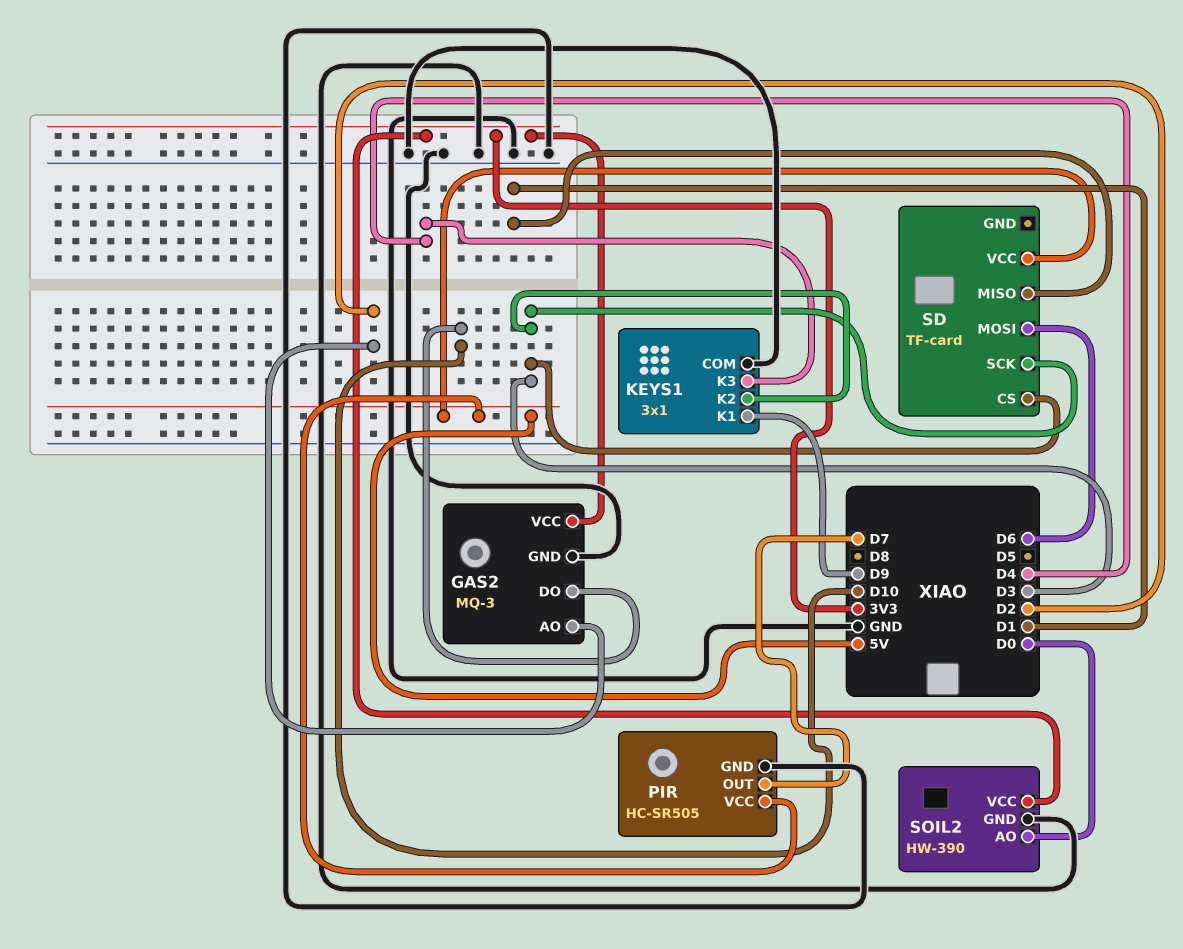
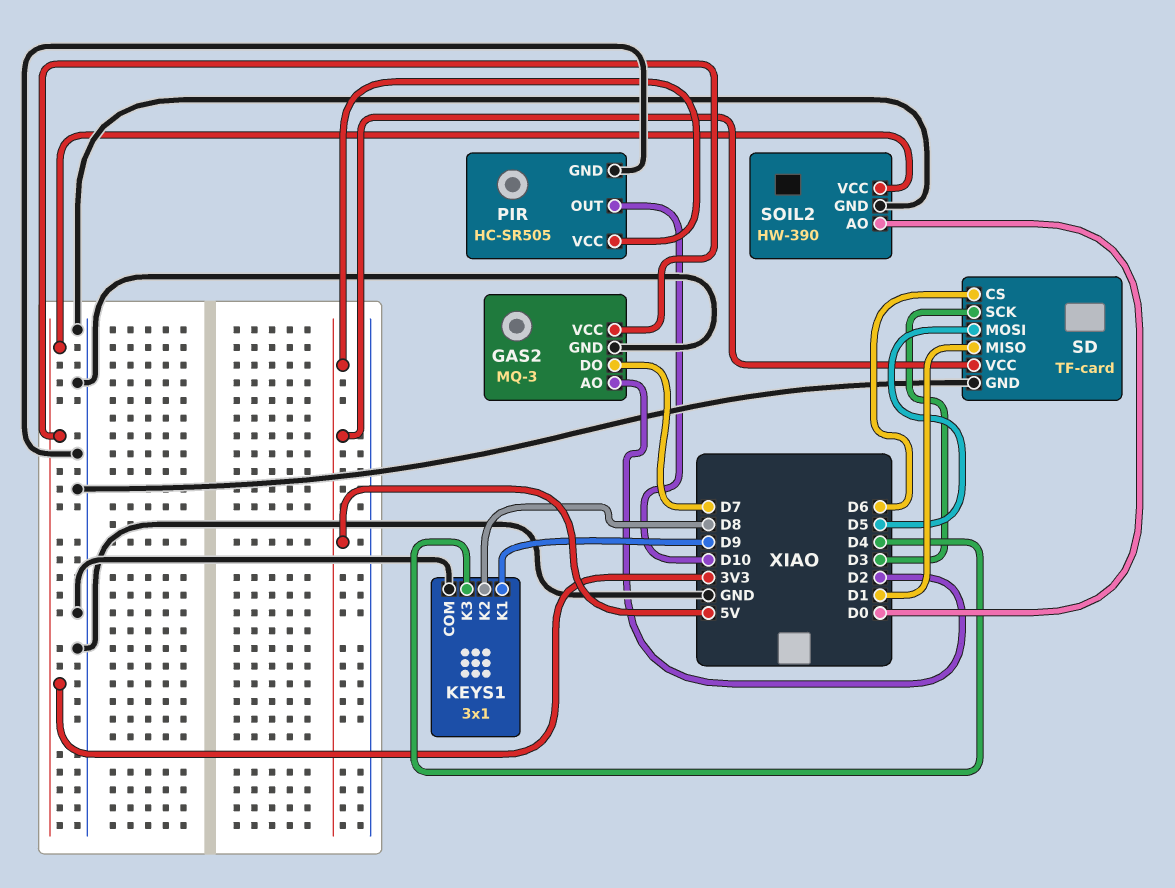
GAS2 pin DO: D10 -> D7
KEYS1 pin K2: D3 -> D8
PIR pin OUT: D7 -> D10
SD pin CS: D3 -> D6
SD pin GND: none -> GND
SD pin MOSI: D6 -> D5

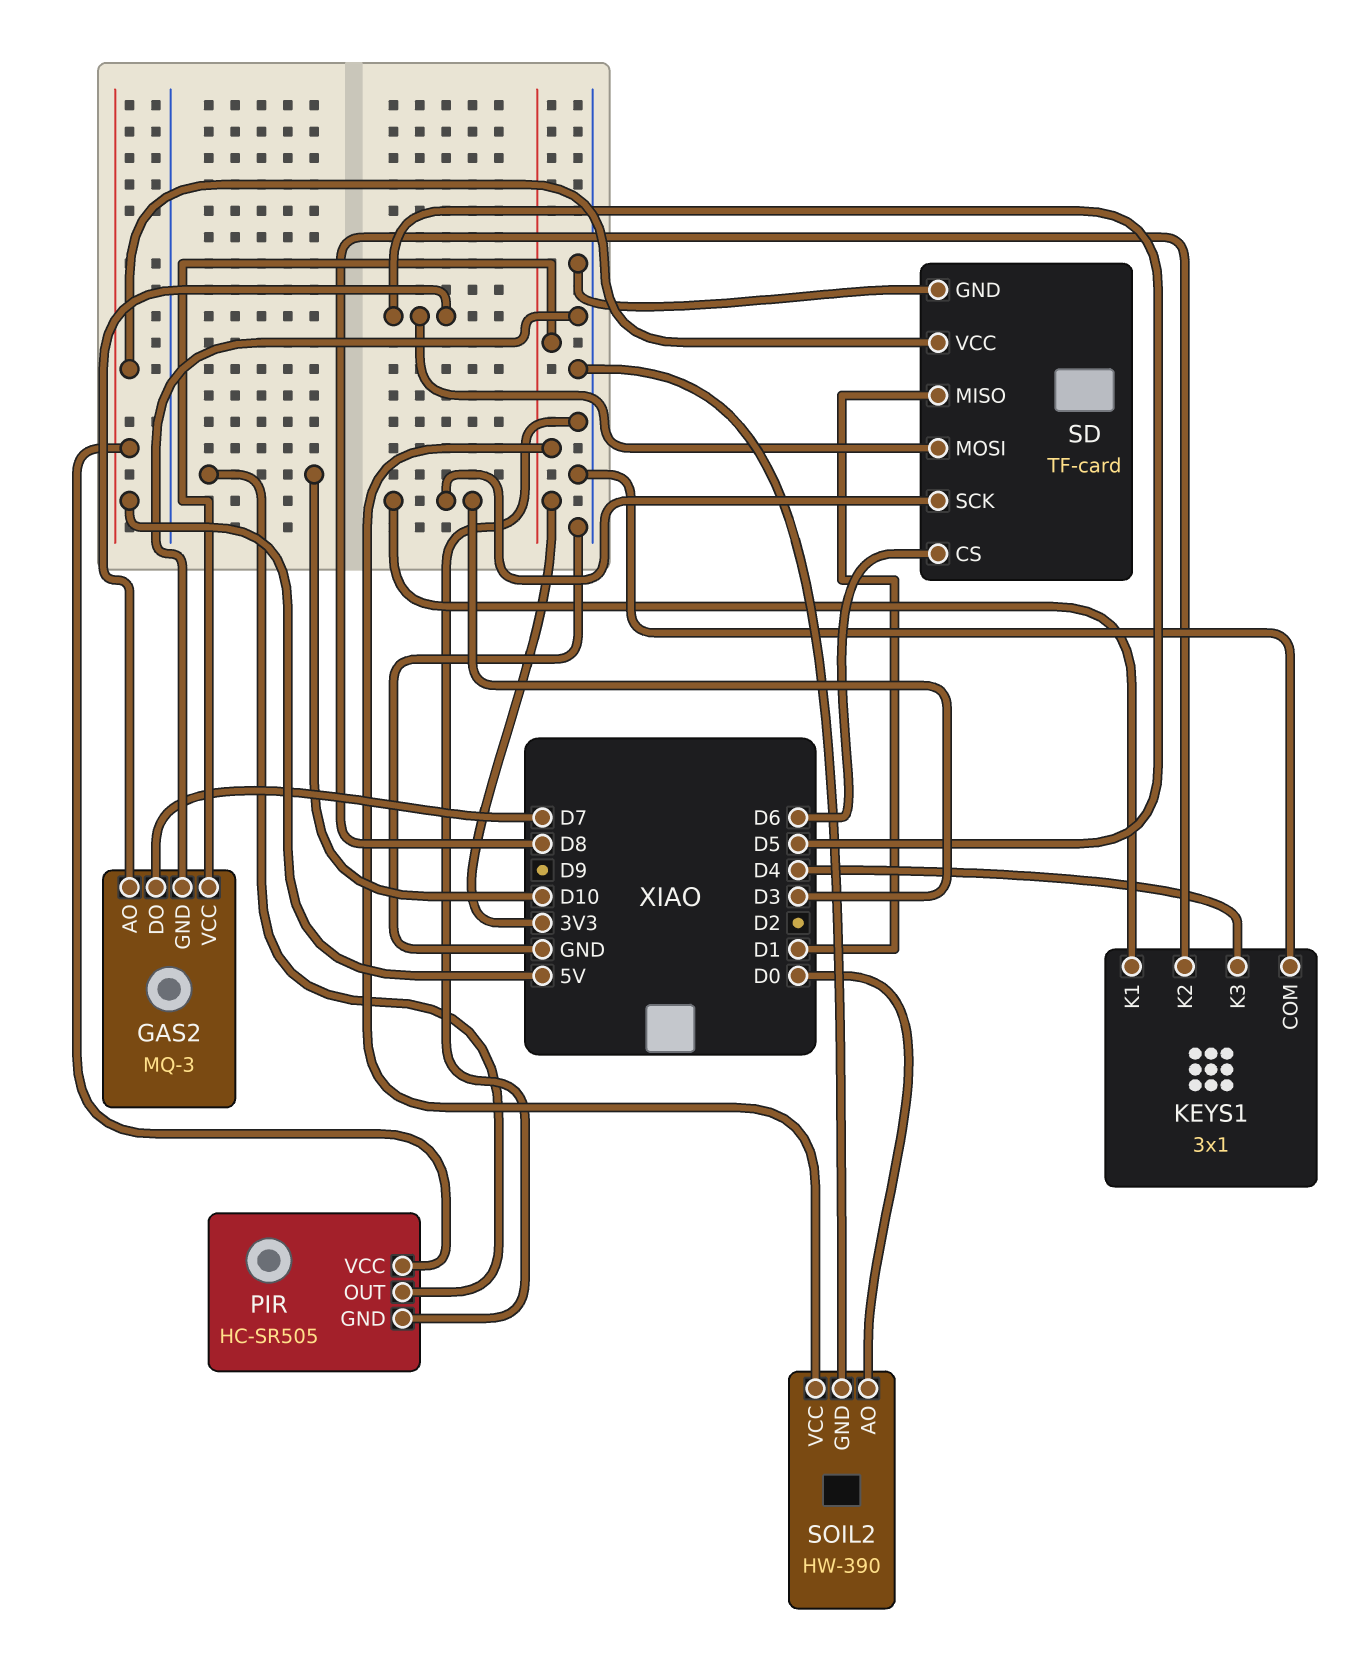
GAS2 pin AO: D2 -> D5
KEYS1 pin K1: D9 -> D3

